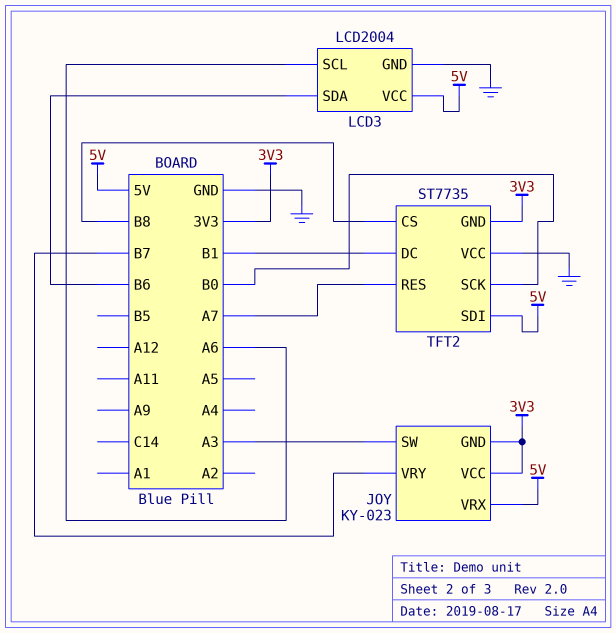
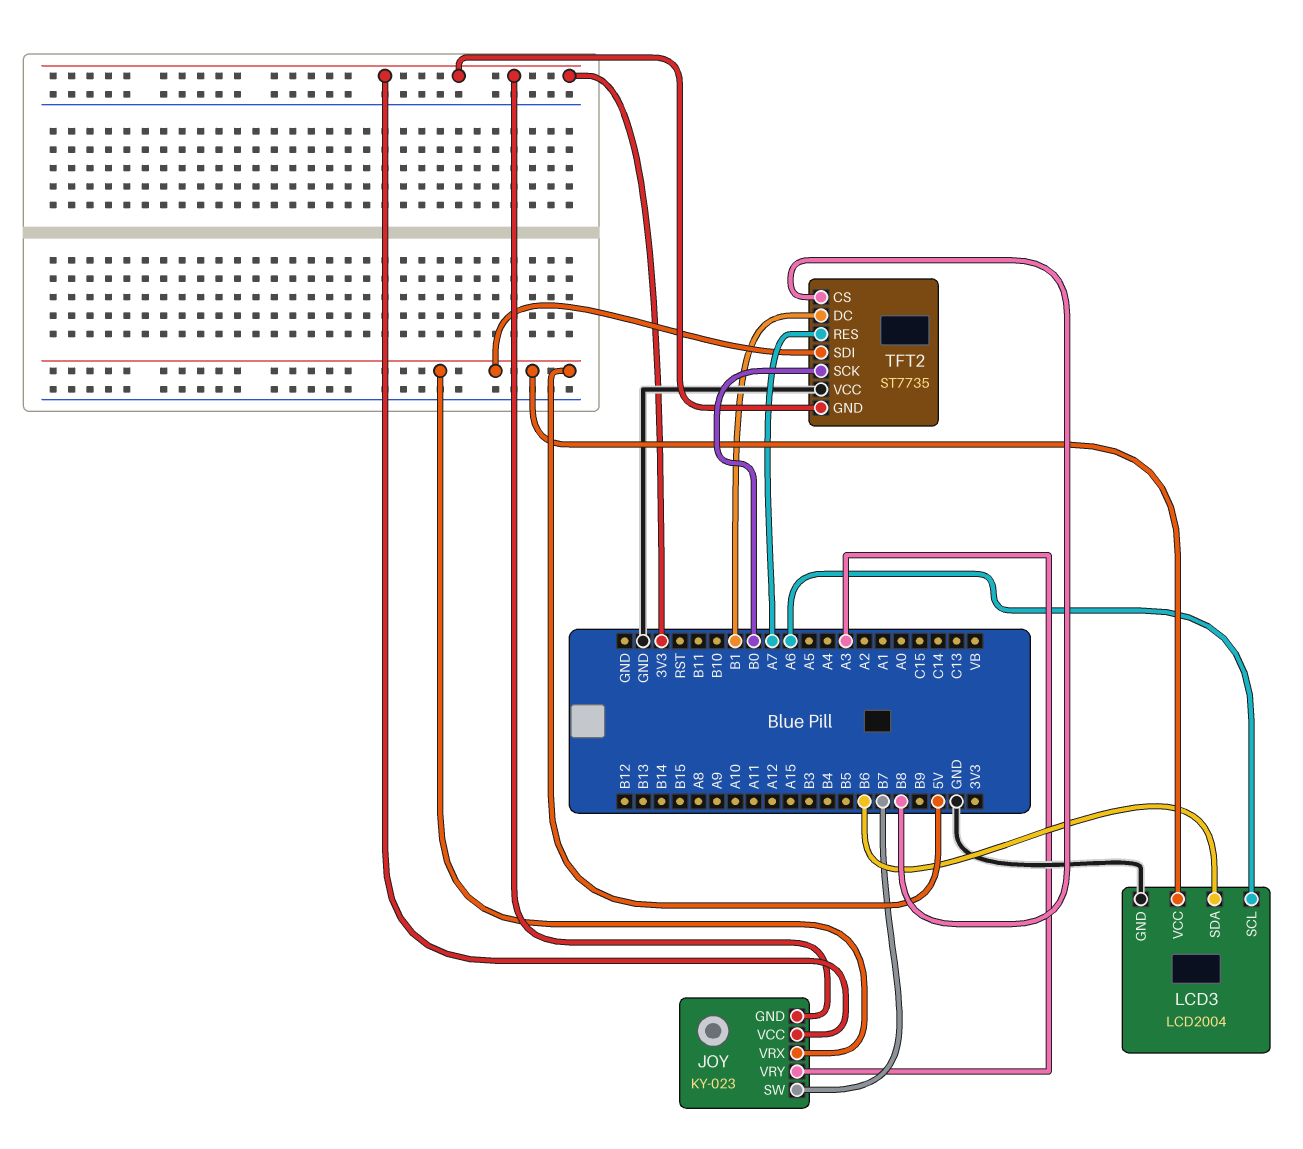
JOY pin SW: A3 -> B7
JOY pin VRY: B7 -> A3

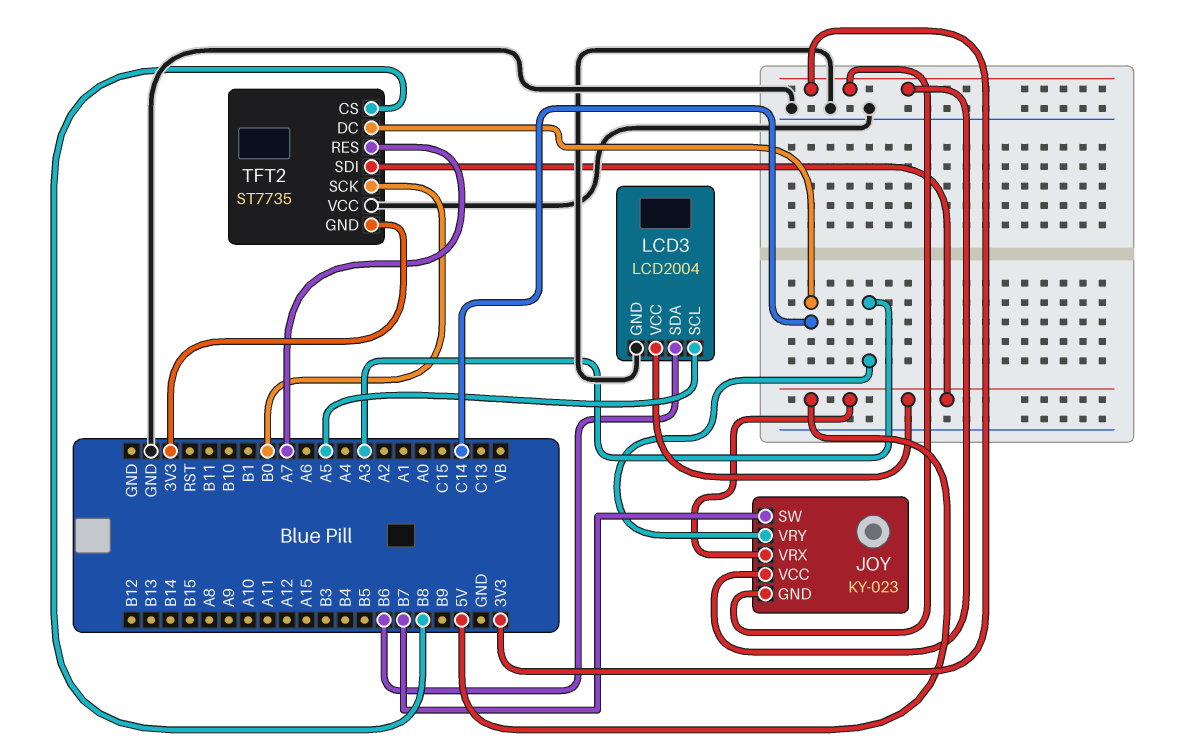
LCD3 pin SCL: A6 -> A5
TFT2 pin DC: B1 -> C14

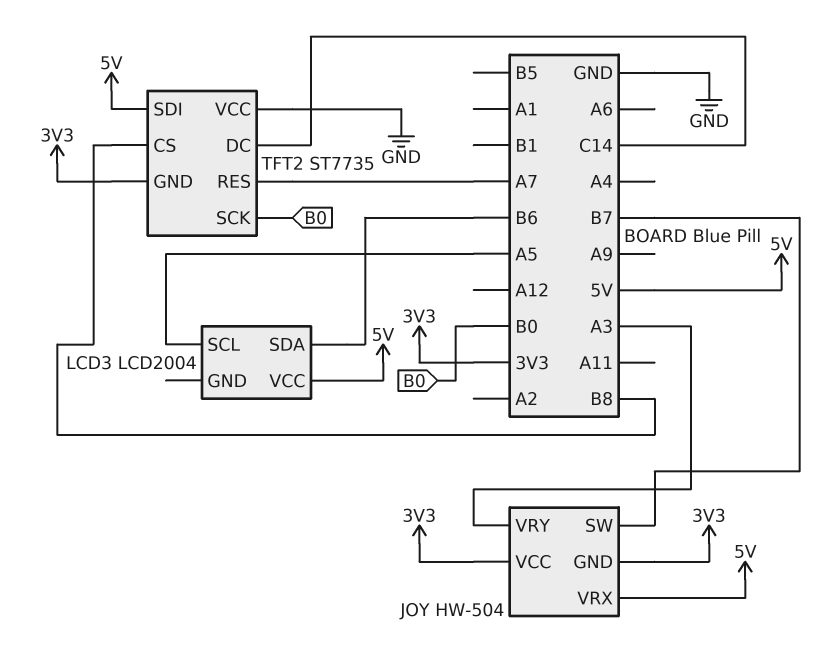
JOY: KY-023 -> HW-504
LCD3 pin GND: GND -> none

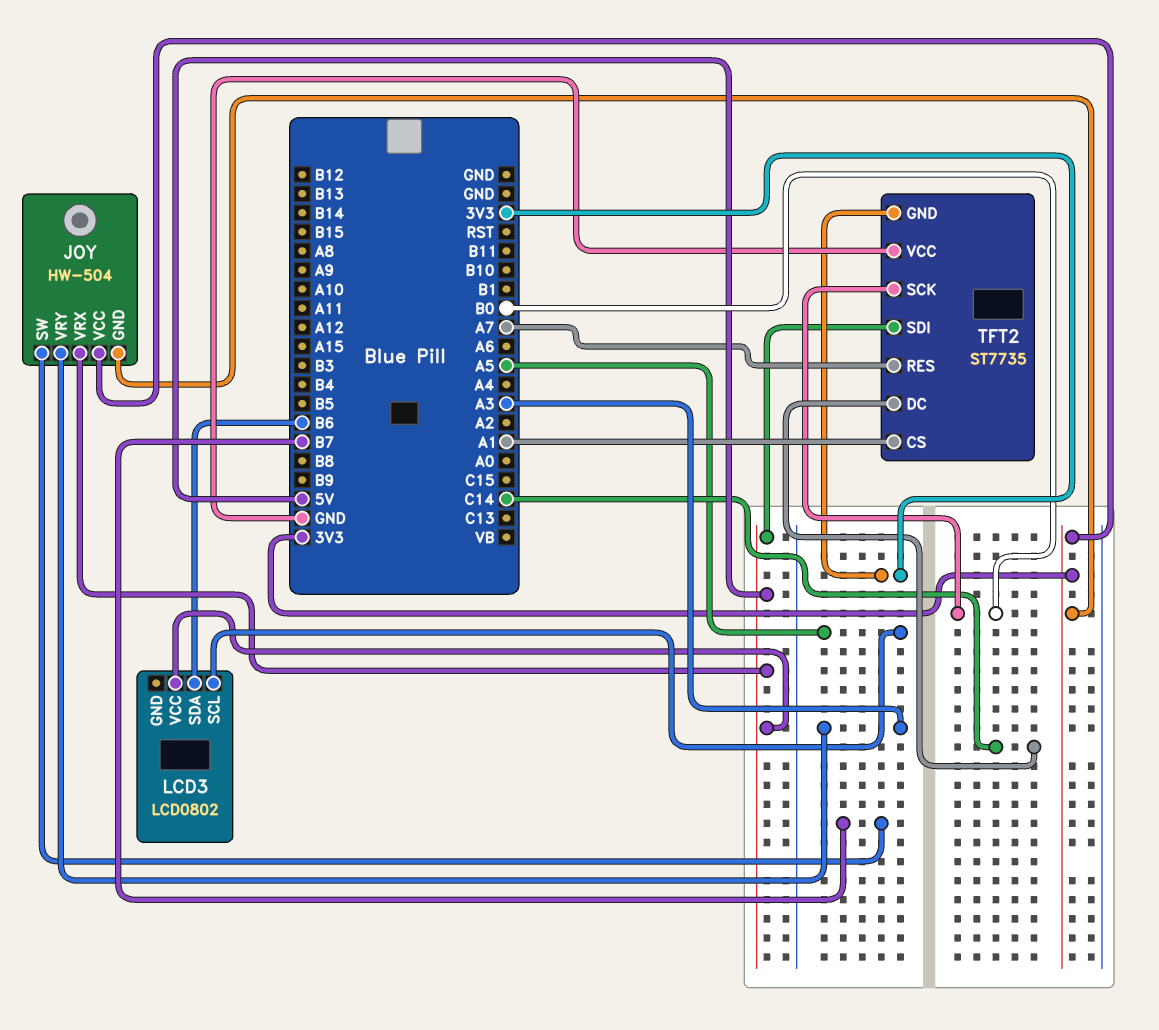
LCD3: LCD2004 -> LCD0802
TFT2 pin CS: B8 -> A1

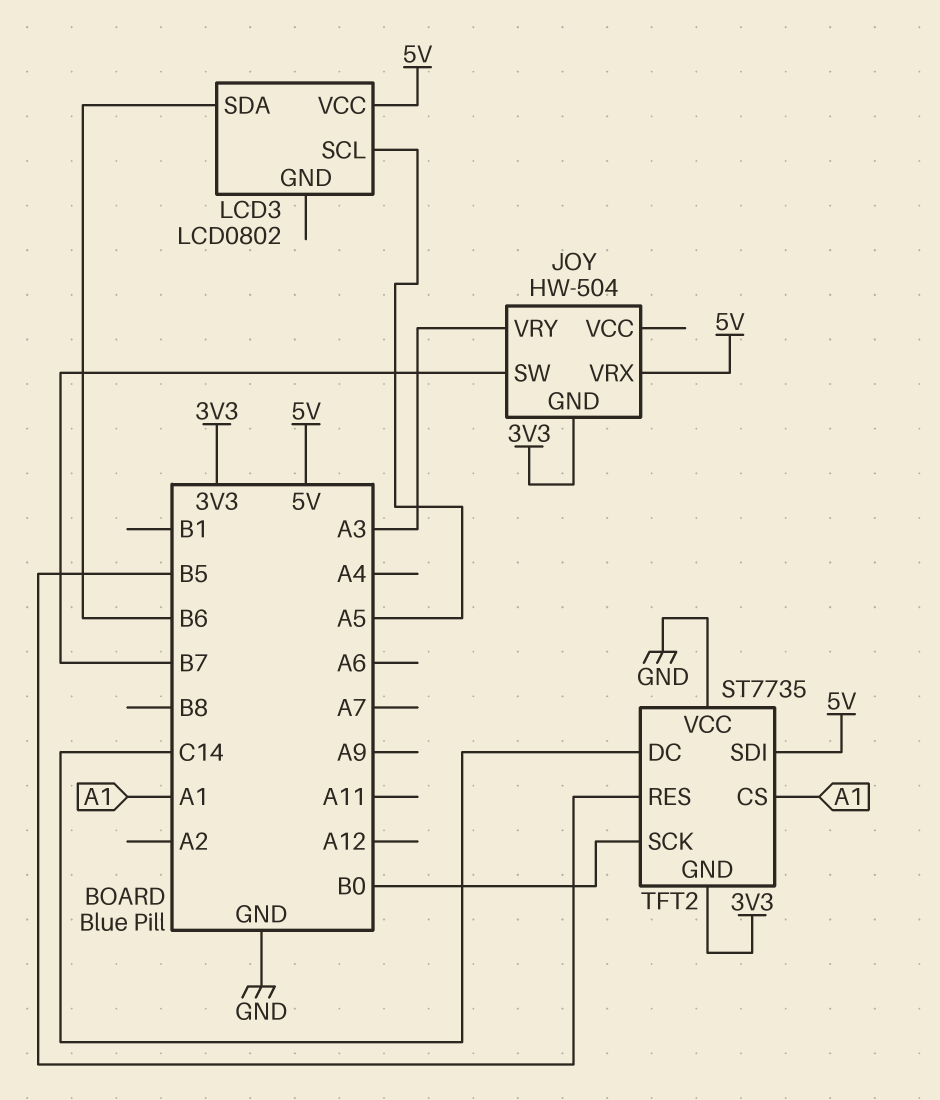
JOY pin VCC: 3V3 -> none
TFT2 pin RES: A7 -> B5

